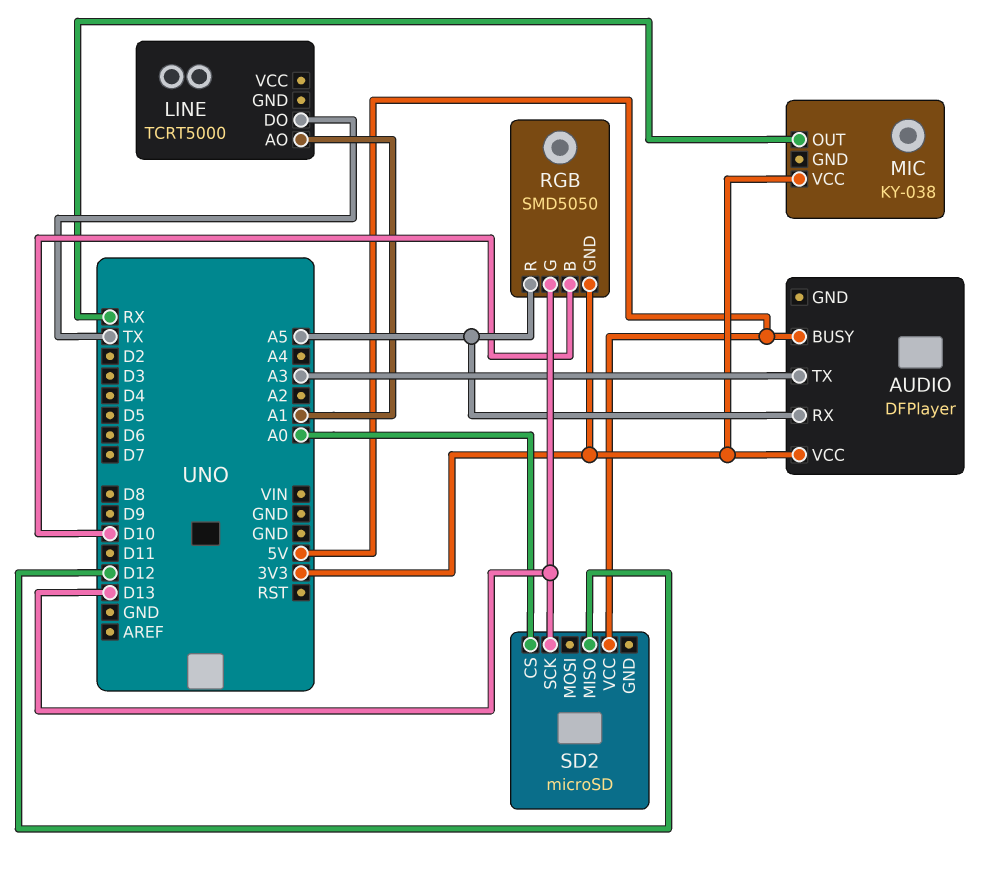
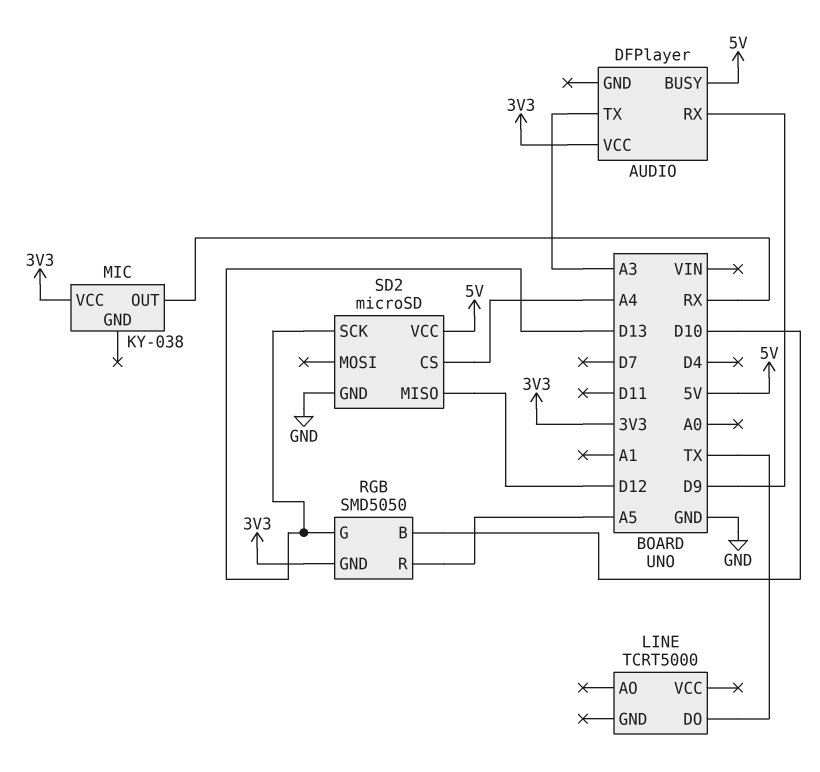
AUDIO pin RX: A5 -> D9
LINE pin AO: A1 -> none
SD2 pin CS: A0 -> A4
SD2 pin GND: none -> GND

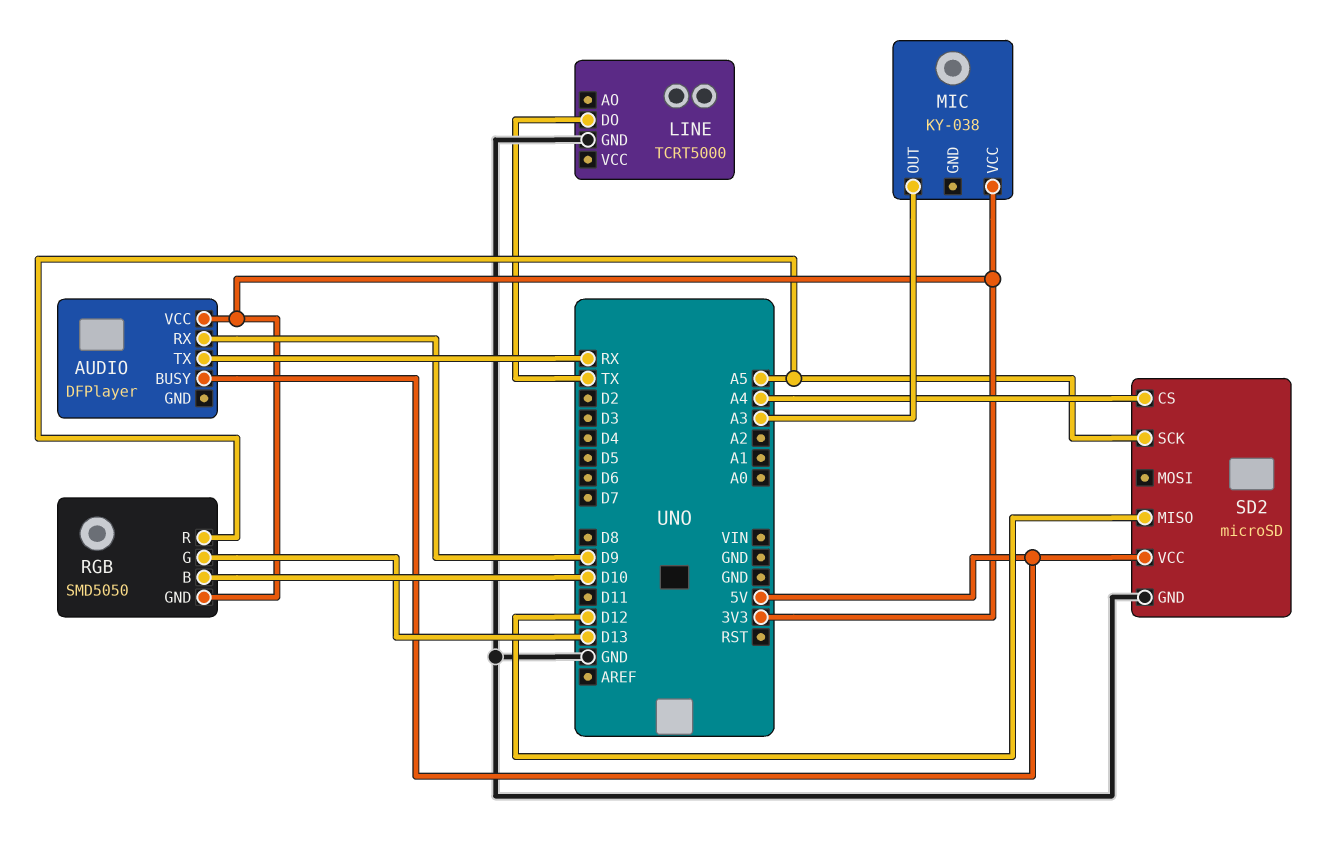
AUDIO pin TX: A3 -> RX
LINE pin GND: none -> GND
MIC pin OUT: RX -> A3
SD2 pin SCK: D13 -> A5

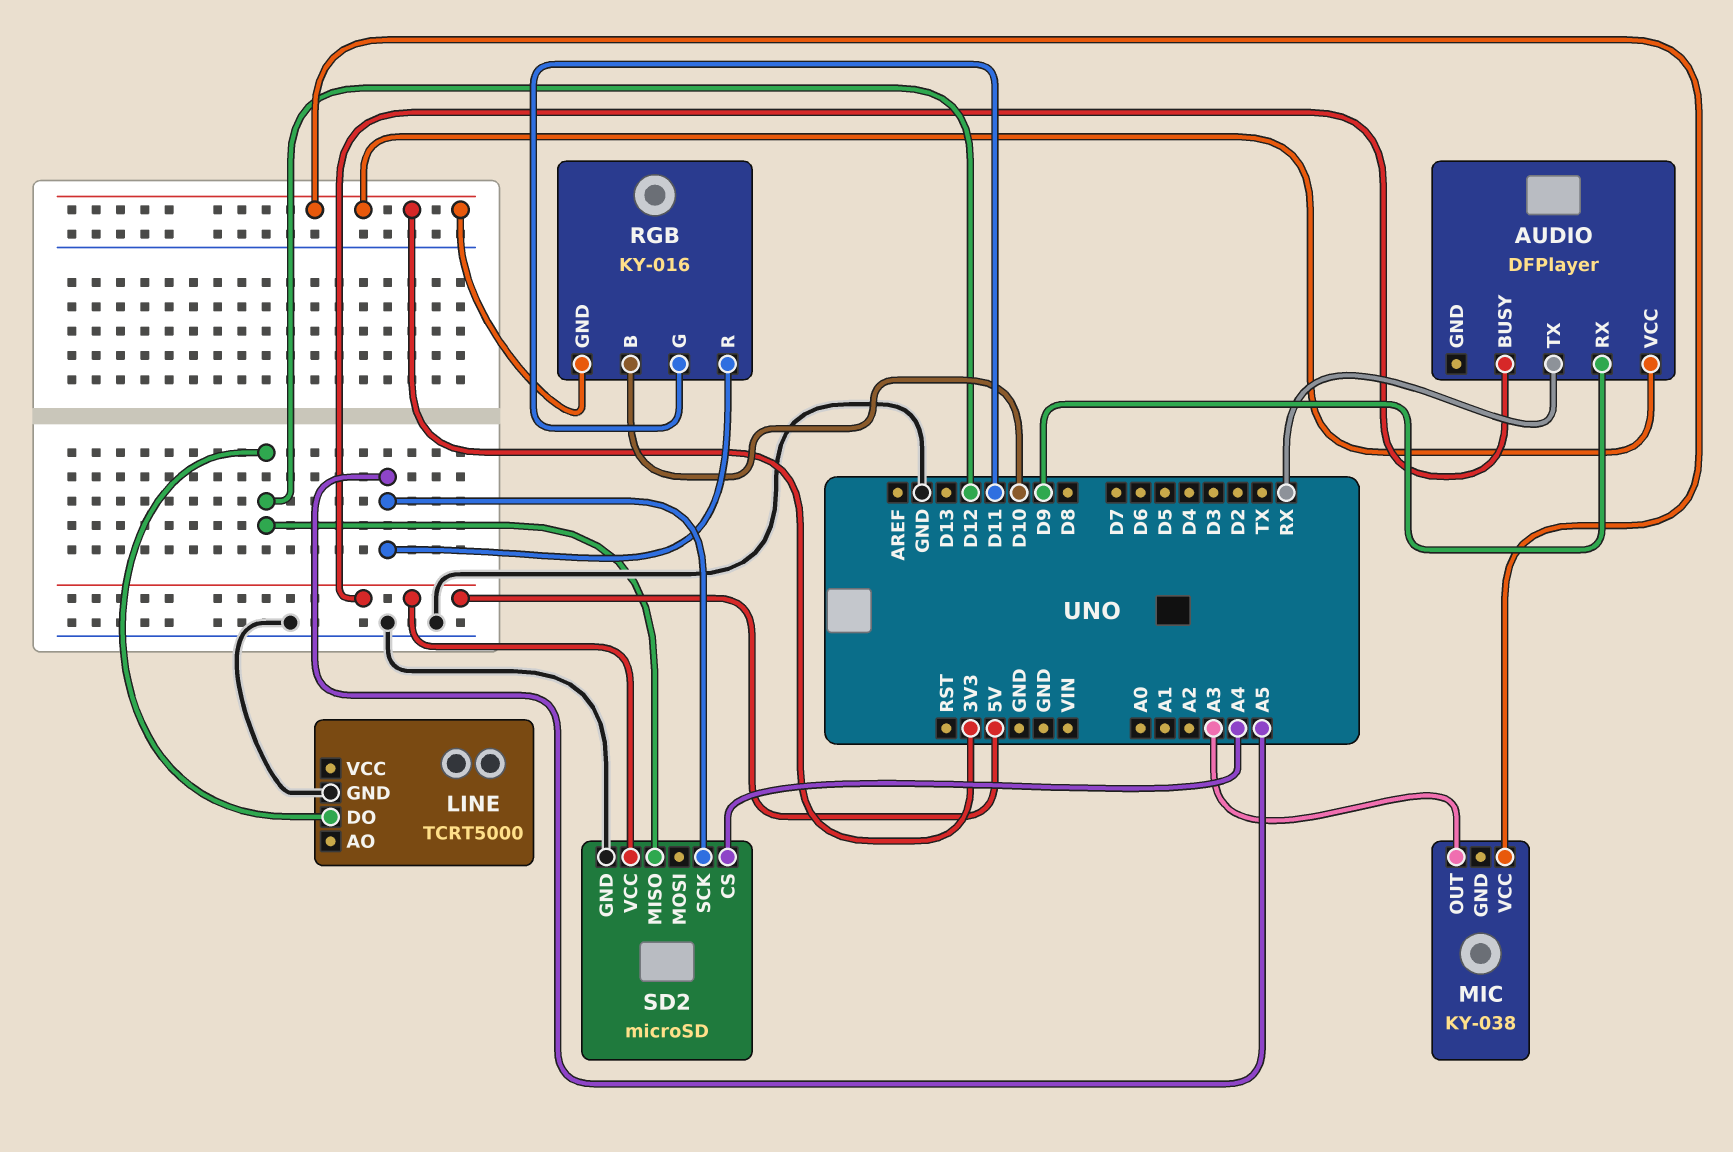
LINE pin DO: TX -> D12
RGB: SMD5050 -> KY-016
RGB pin G: D13 -> D11

